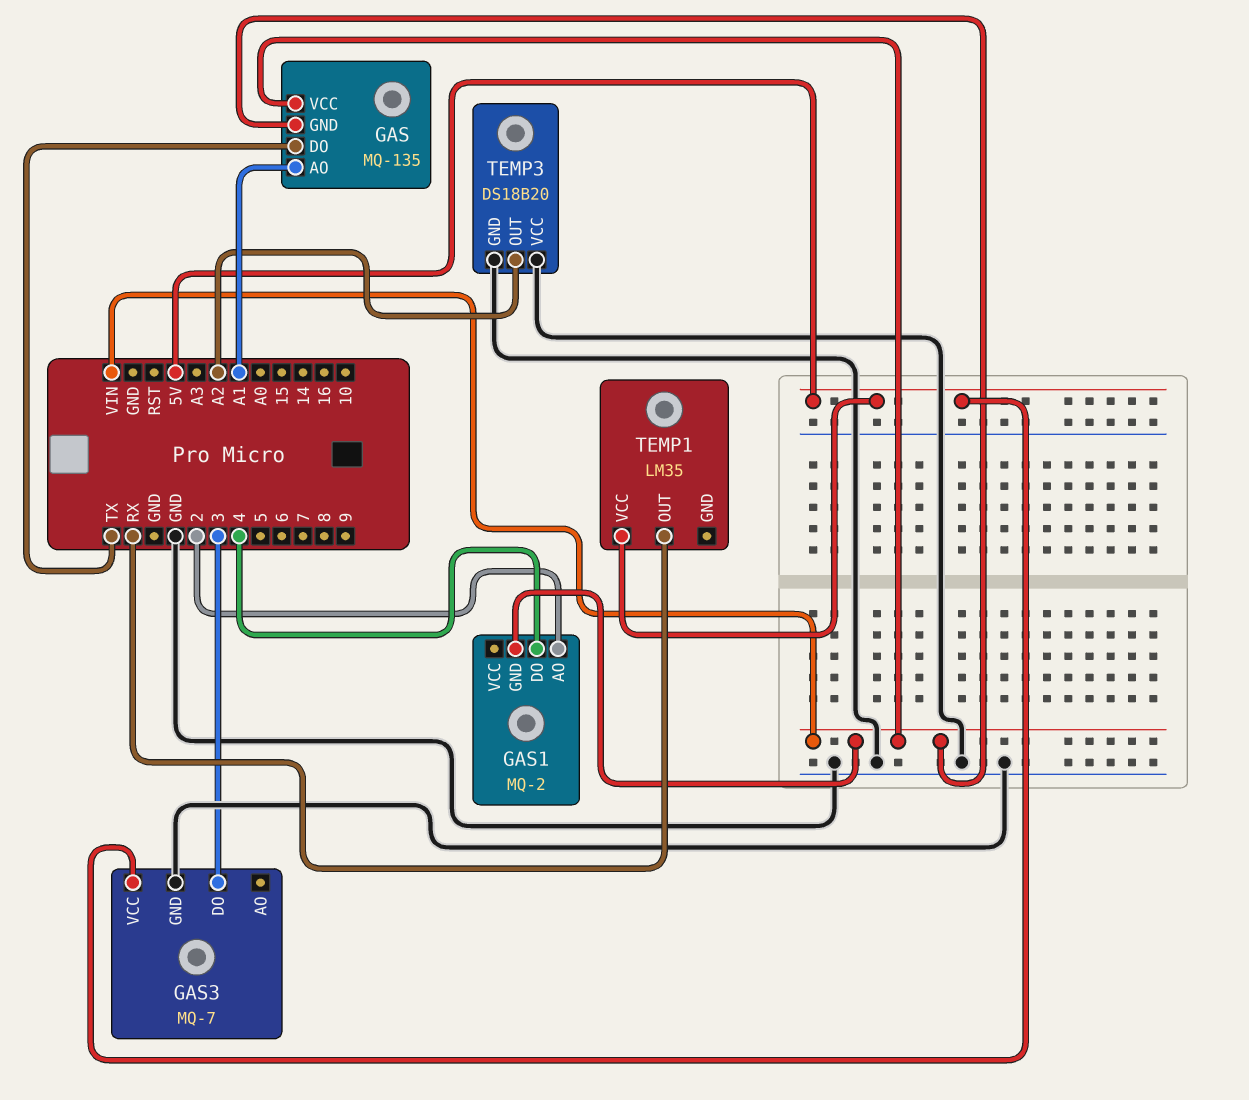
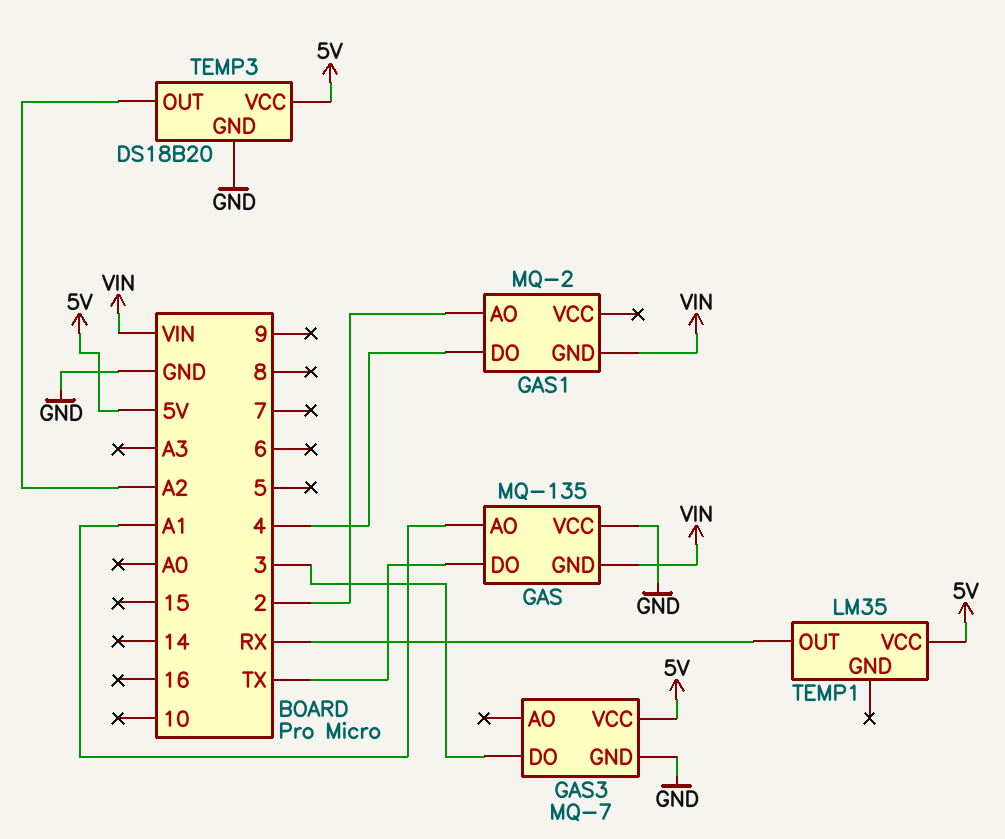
GAS pin VCC: VIN -> GND
TEMP3 pin VCC: GND -> 5V

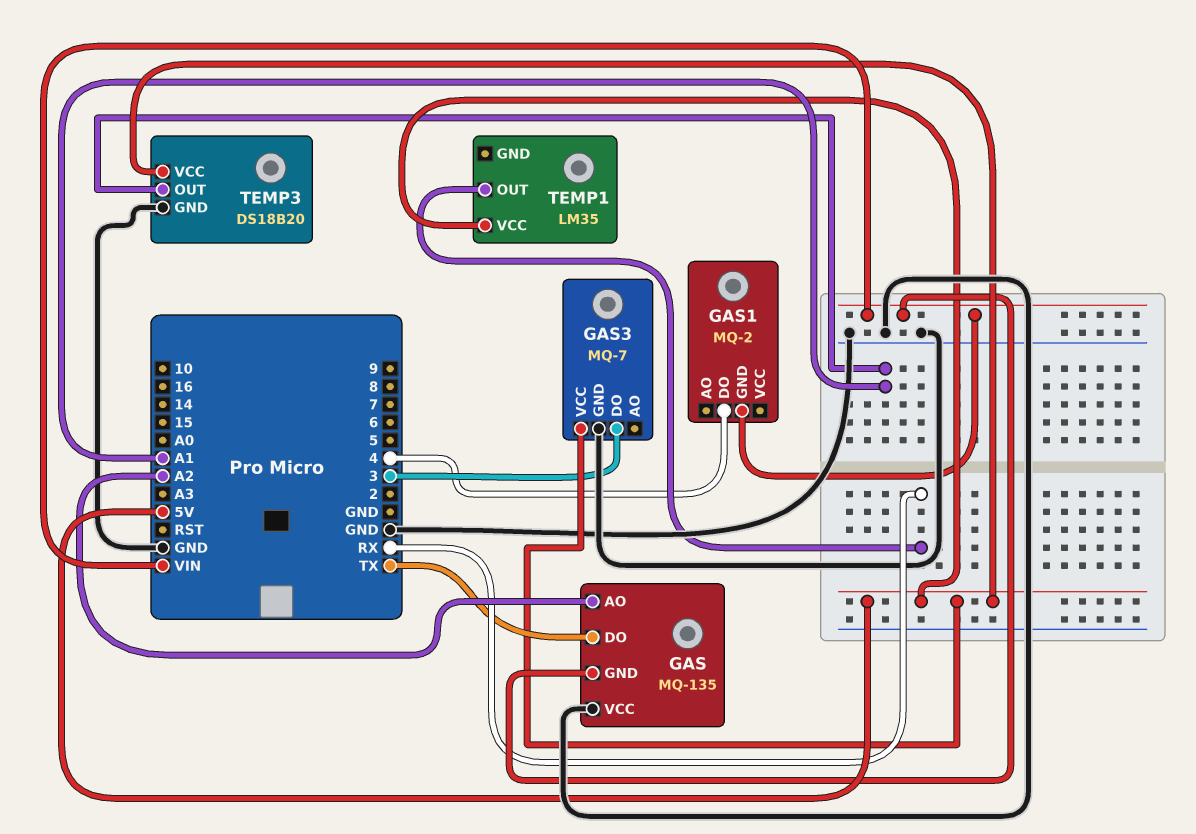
GAS pin AO: A1 -> A2
GAS1 pin AO: 2 -> none
TEMP3 pin OUT: A2 -> A1

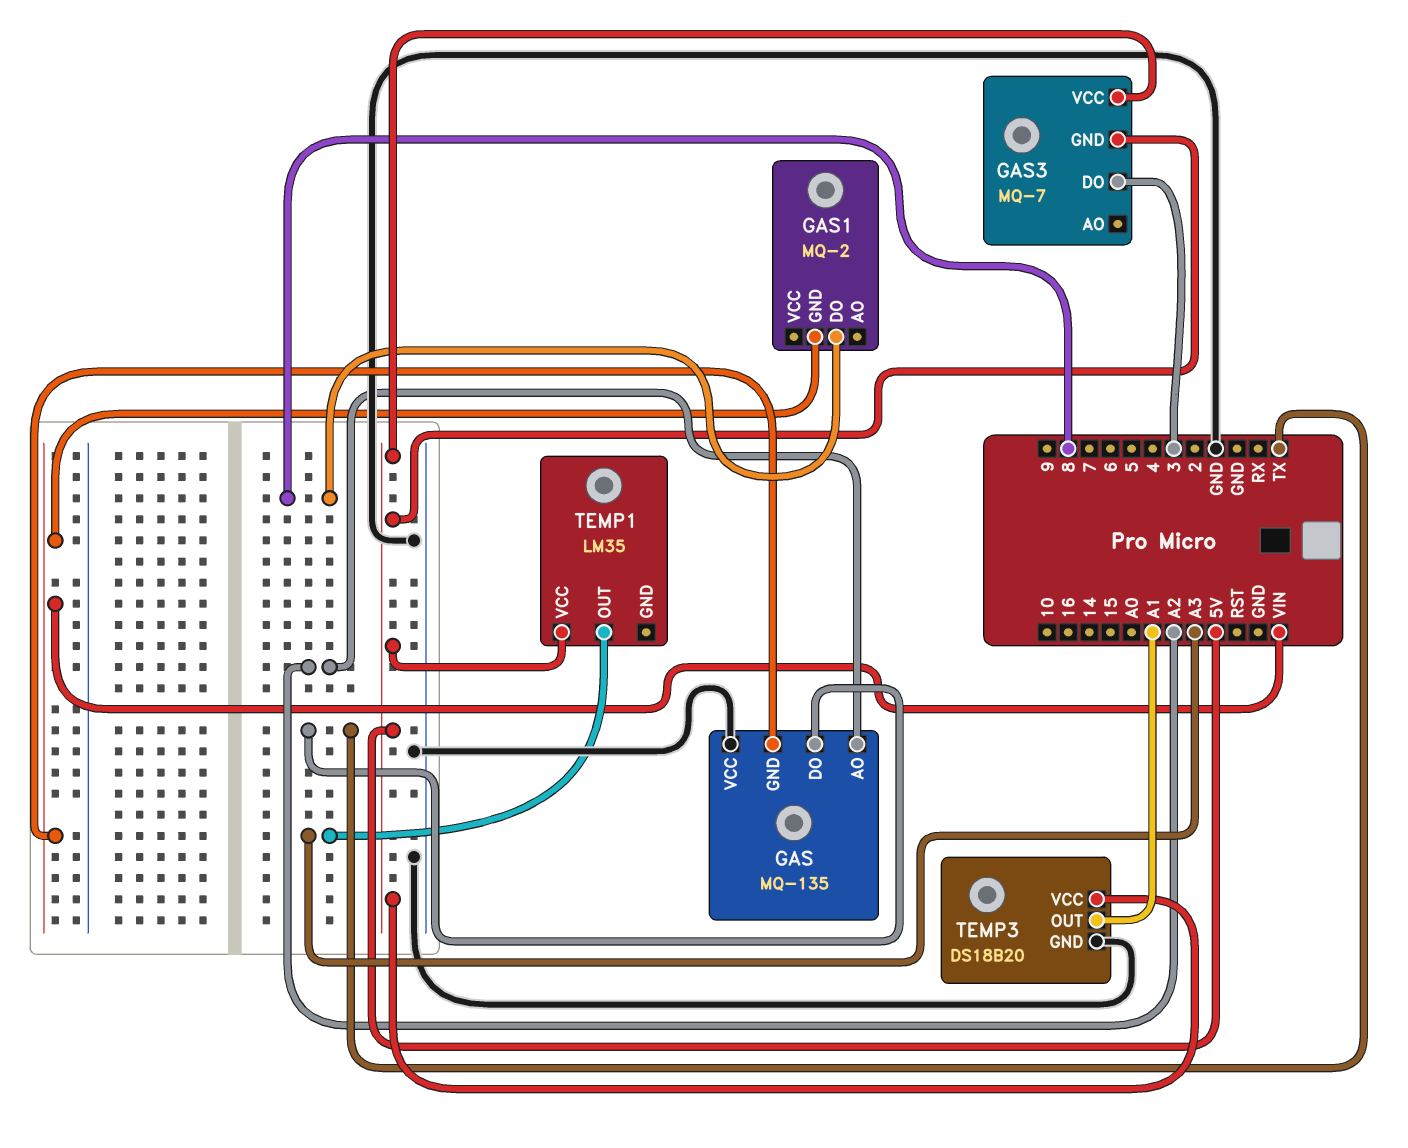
GAS1 pin DO: 4 -> 8
GAS3 pin GND: GND -> 5V
TEMP1 pin OUT: RX -> A3

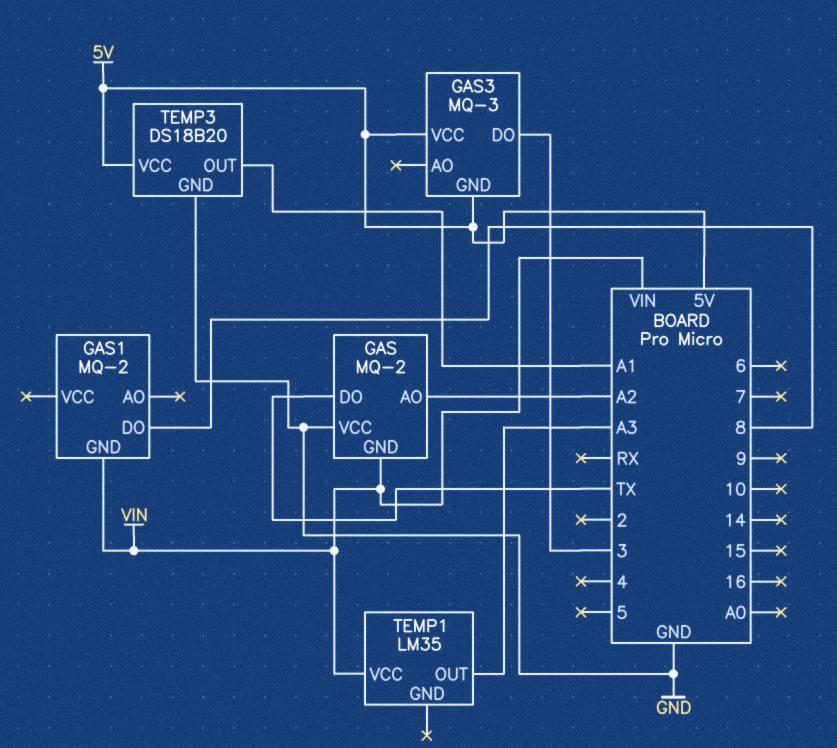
GAS: MQ-135 -> MQ-2
GAS3: MQ-7 -> MQ-3
TEMP1 pin VCC: 5V -> VIN

